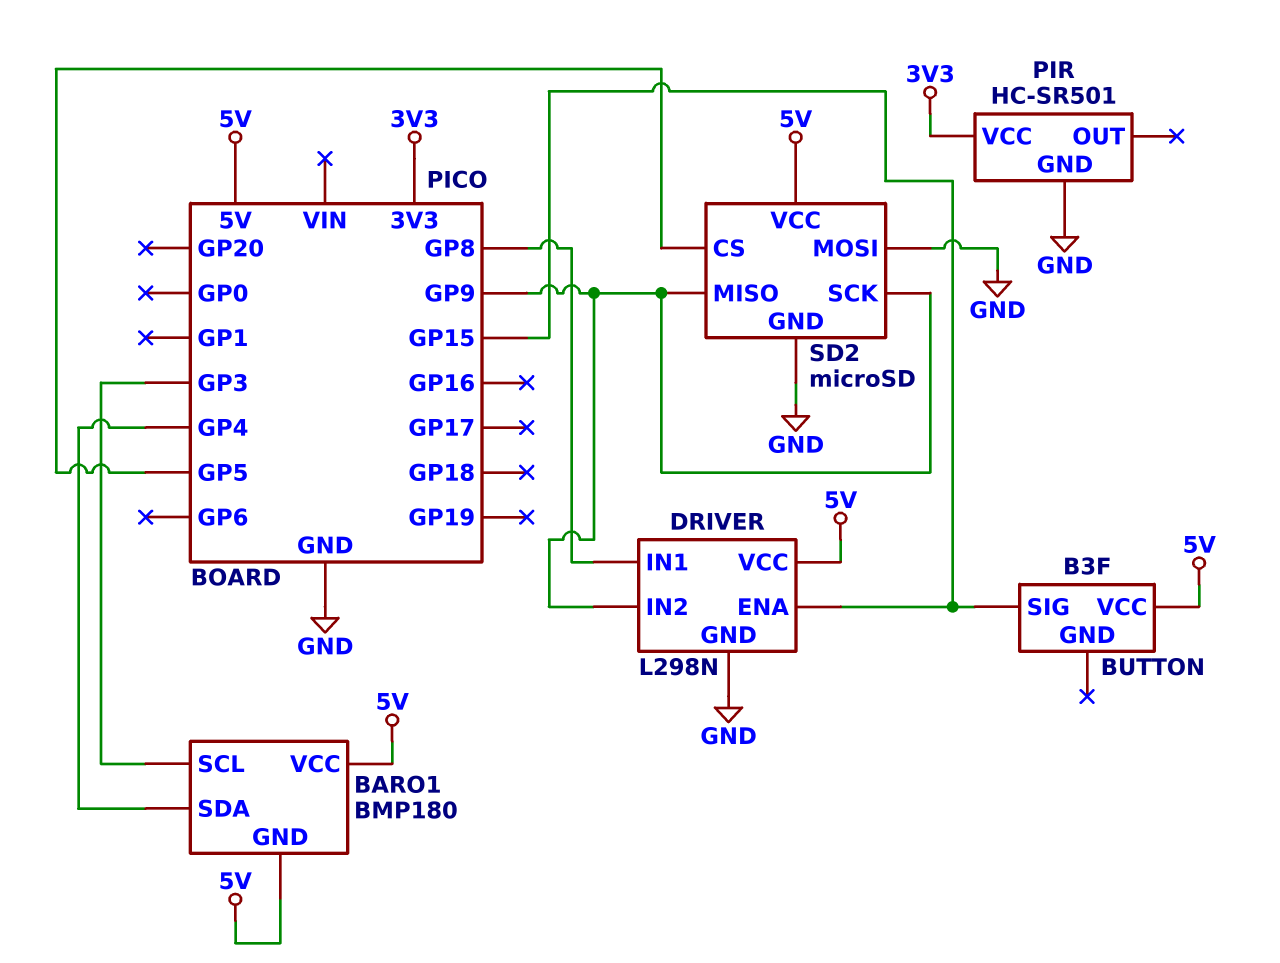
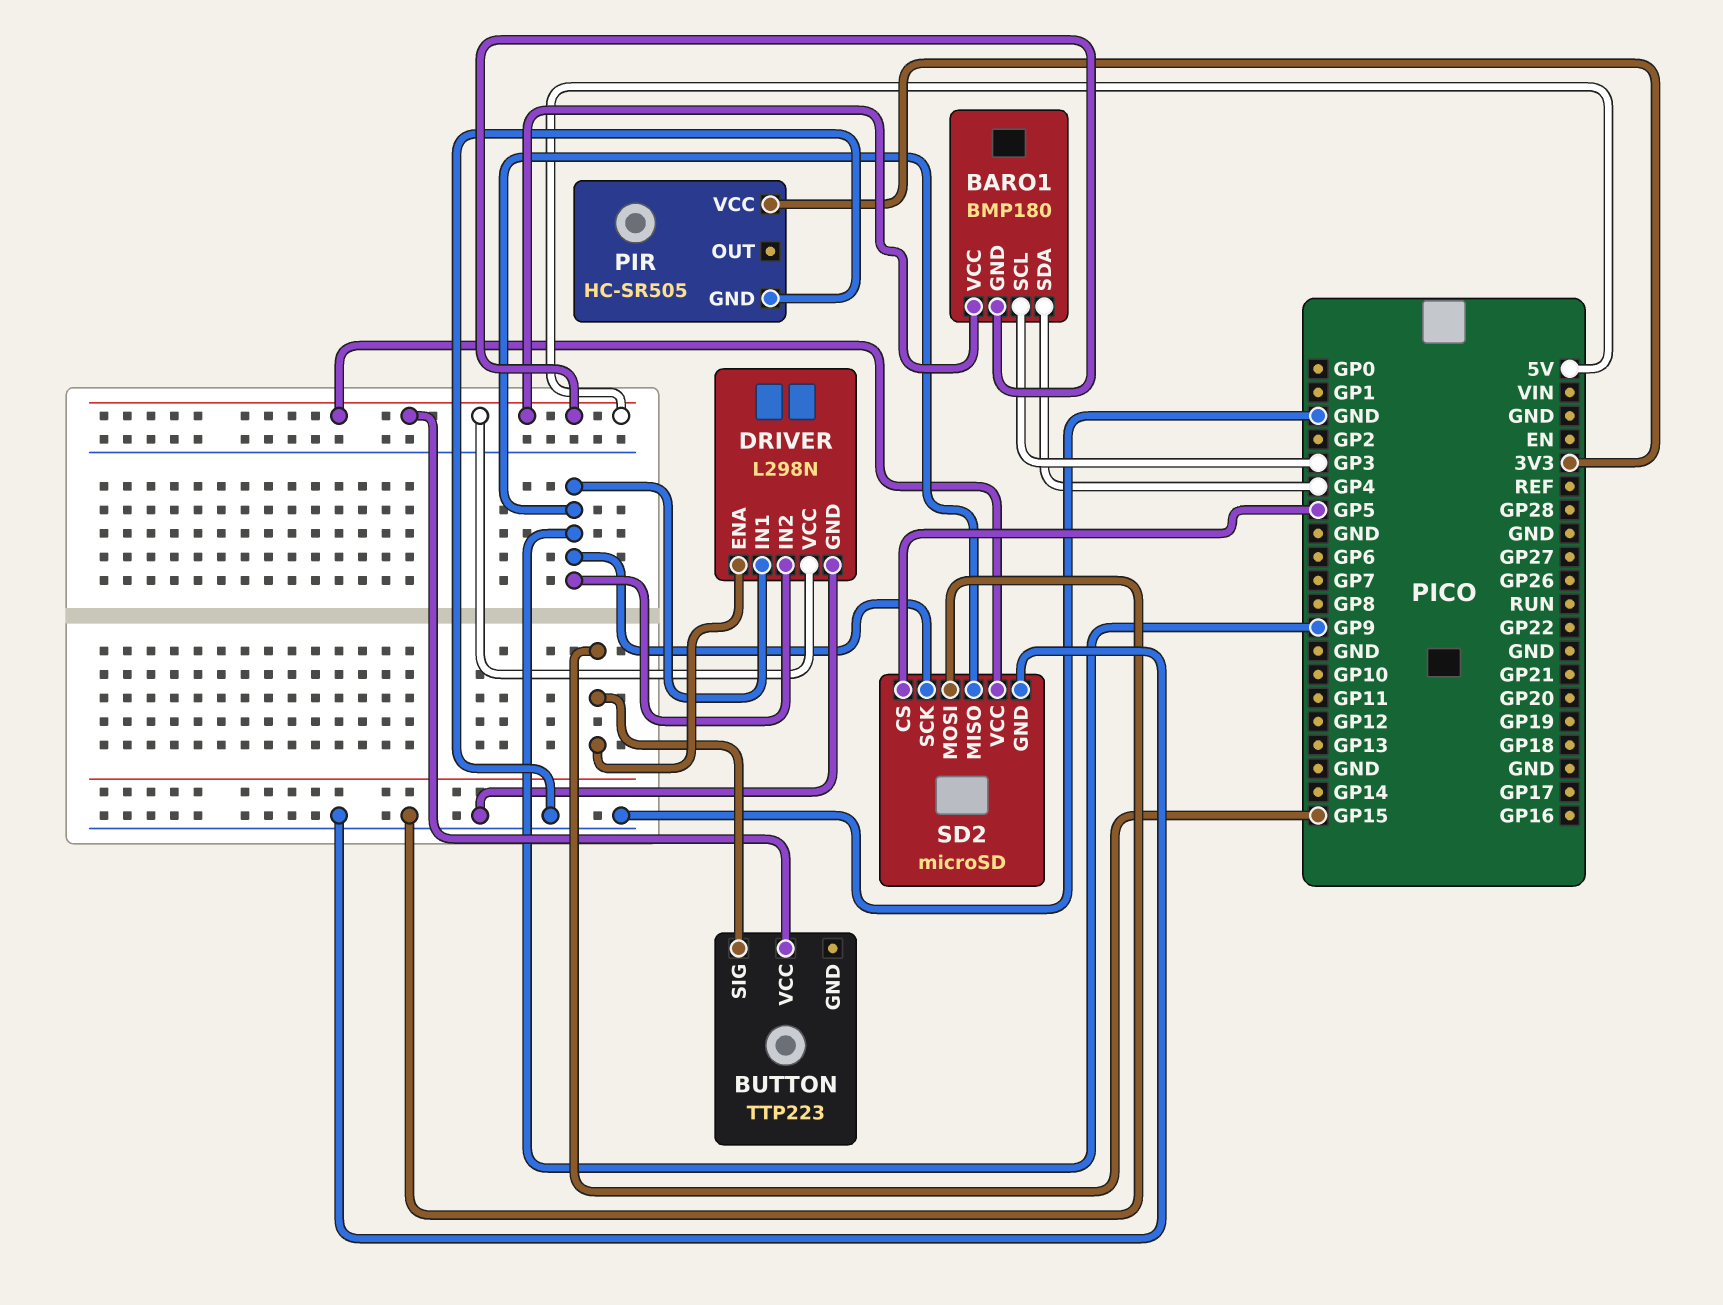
BUTTON: B3F -> TTP223
DRIVER pin IN1: GP8 -> GP9
PIR: HC-SR501 -> HC-SR505

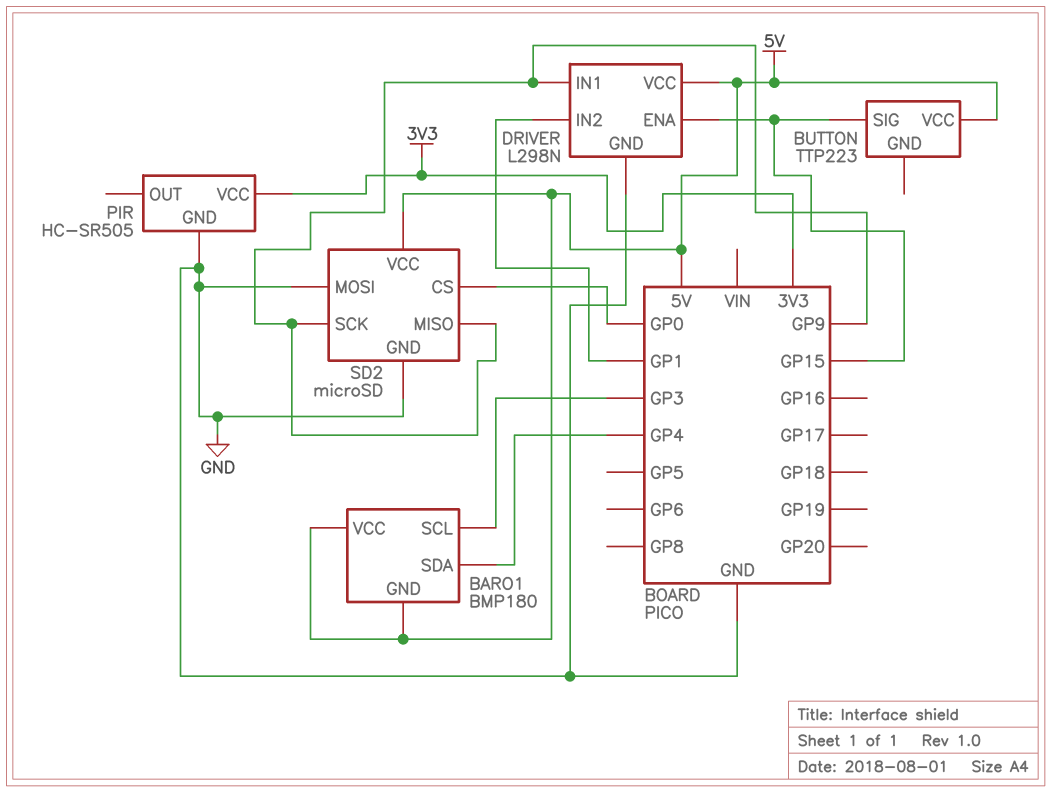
DRIVER pin IN2: GP9 -> GP1
SD2 pin CS: GP5 -> GP0

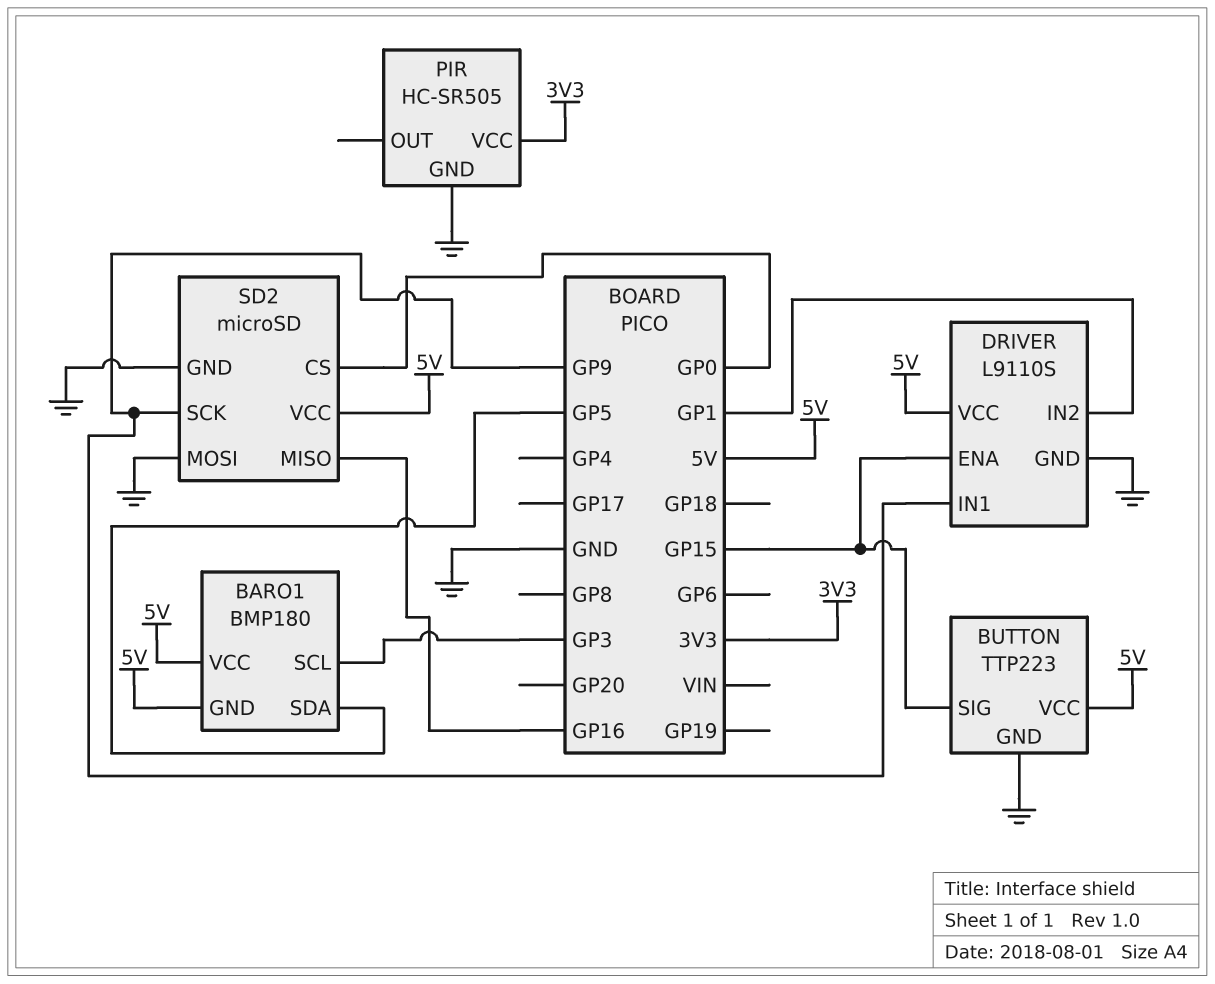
BARO1 pin SDA: GP4 -> GP5
BUTTON pin GND: none -> GND
DRIVER: L298N -> L9110S
SD2 pin MISO: GP9 -> GP16

